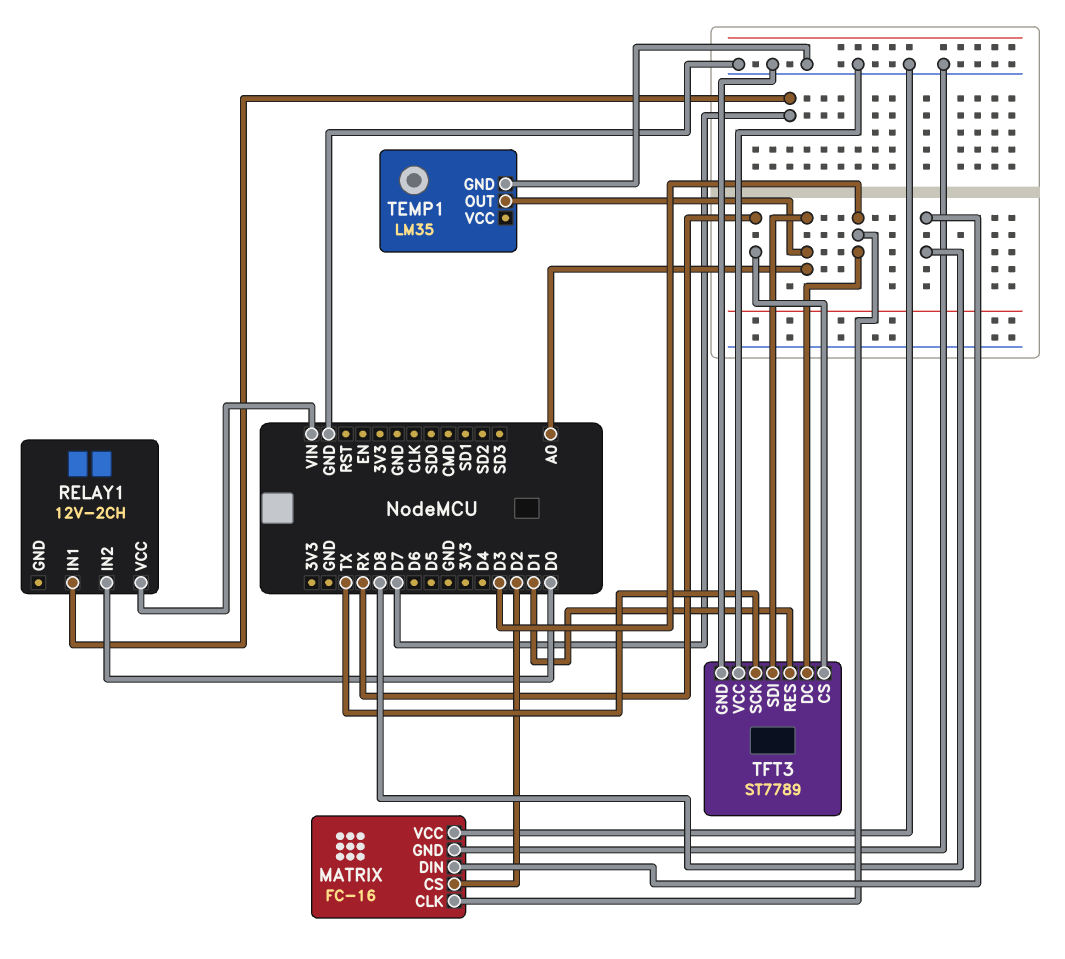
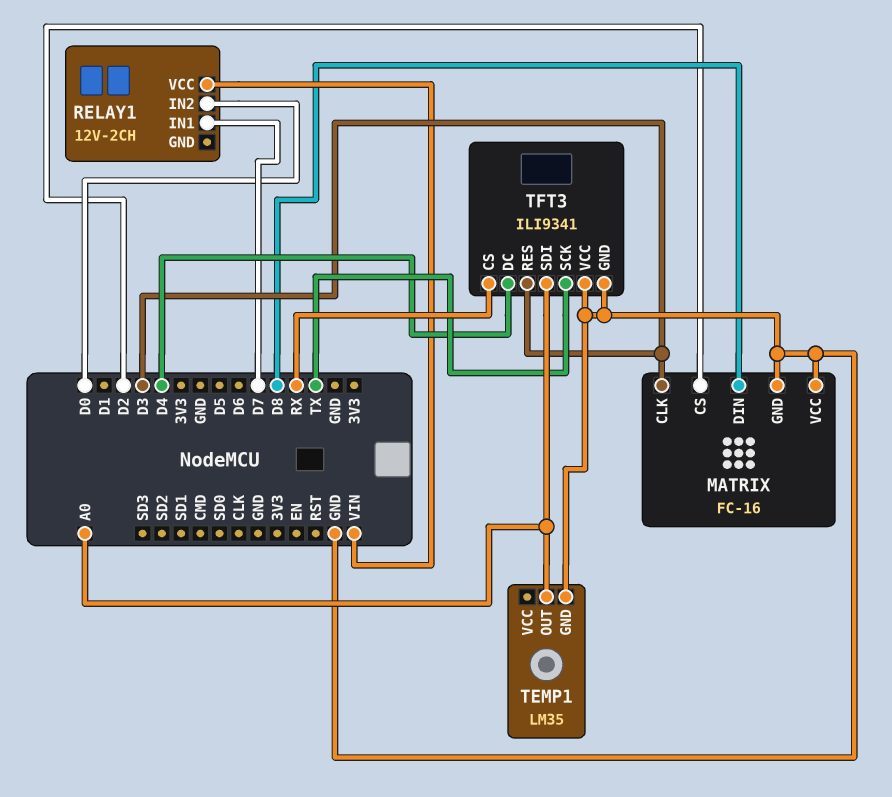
TFT3: ST7789 -> ILI9341
TFT3 pin DC: D3 -> D4
TFT3 pin RES: D1 -> D3

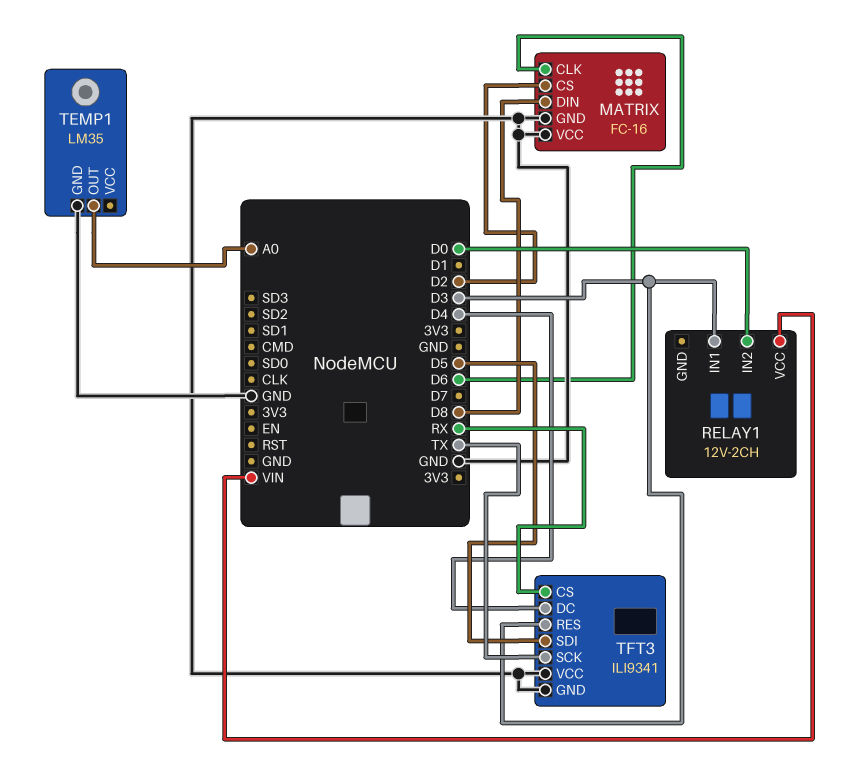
MATRIX pin CLK: D3 -> D6
RELAY1 pin IN1: D7 -> D3
TFT3 pin SDI: A0 -> D5

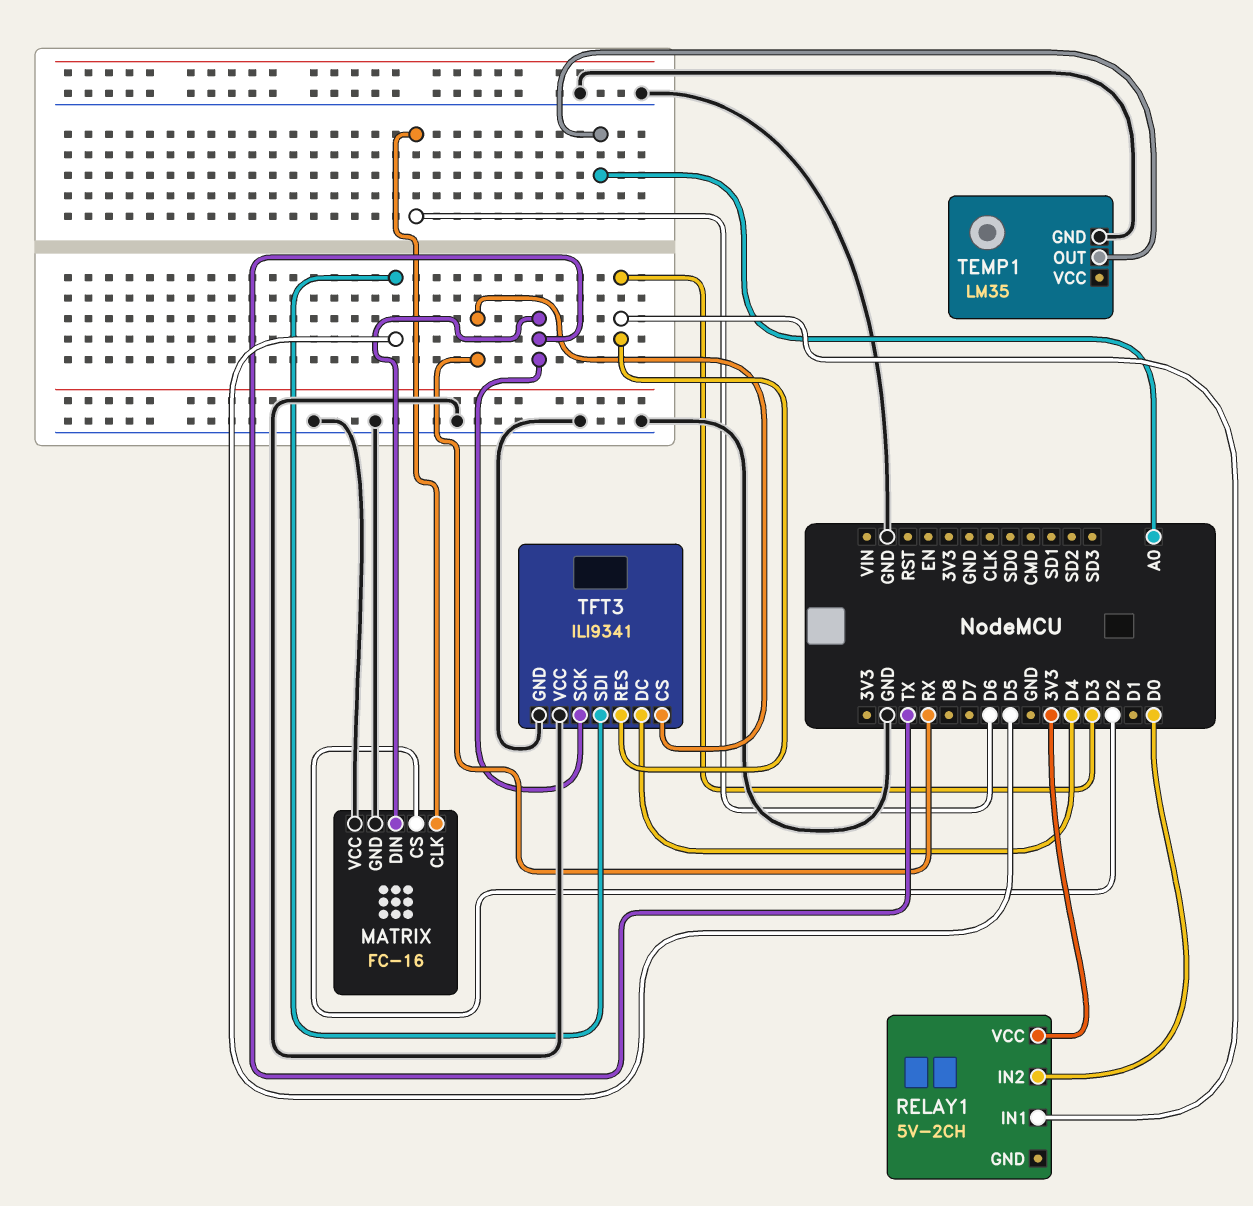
MATRIX pin DIN: D8 -> TX
RELAY1: 12V-2CH -> 5V-2CH
RELAY1 pin VCC: VIN -> 3V3

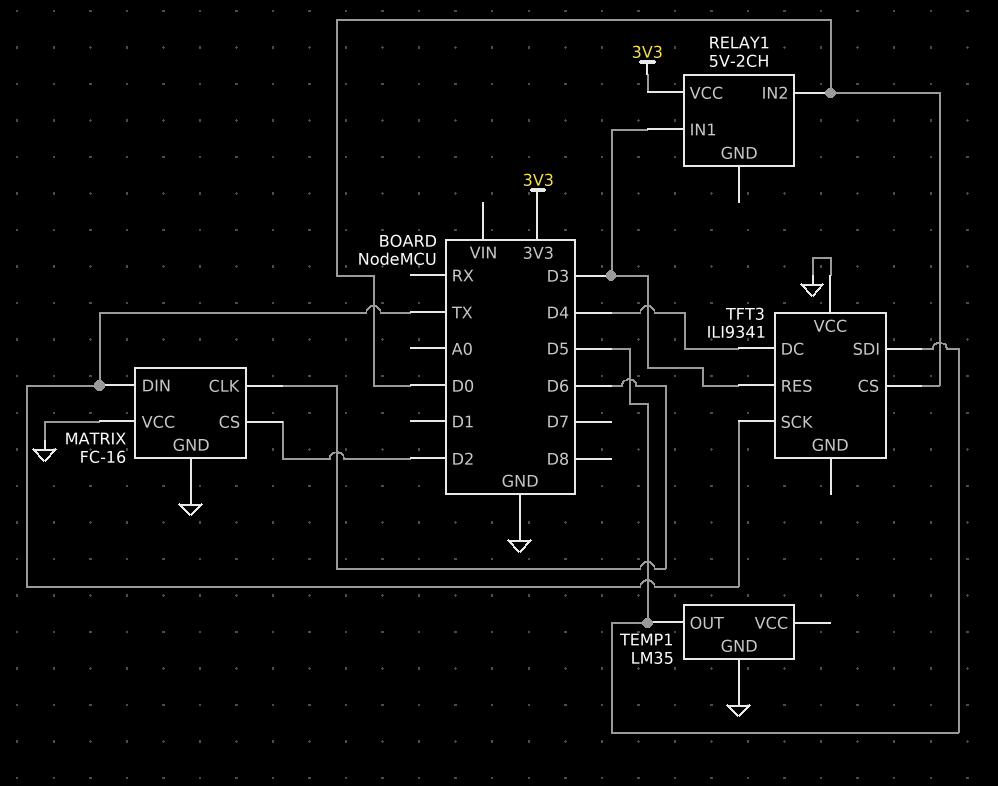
TEMP1 pin OUT: A0 -> D5
TFT3 pin CS: RX -> D0
TFT3 pin GND: GND -> none

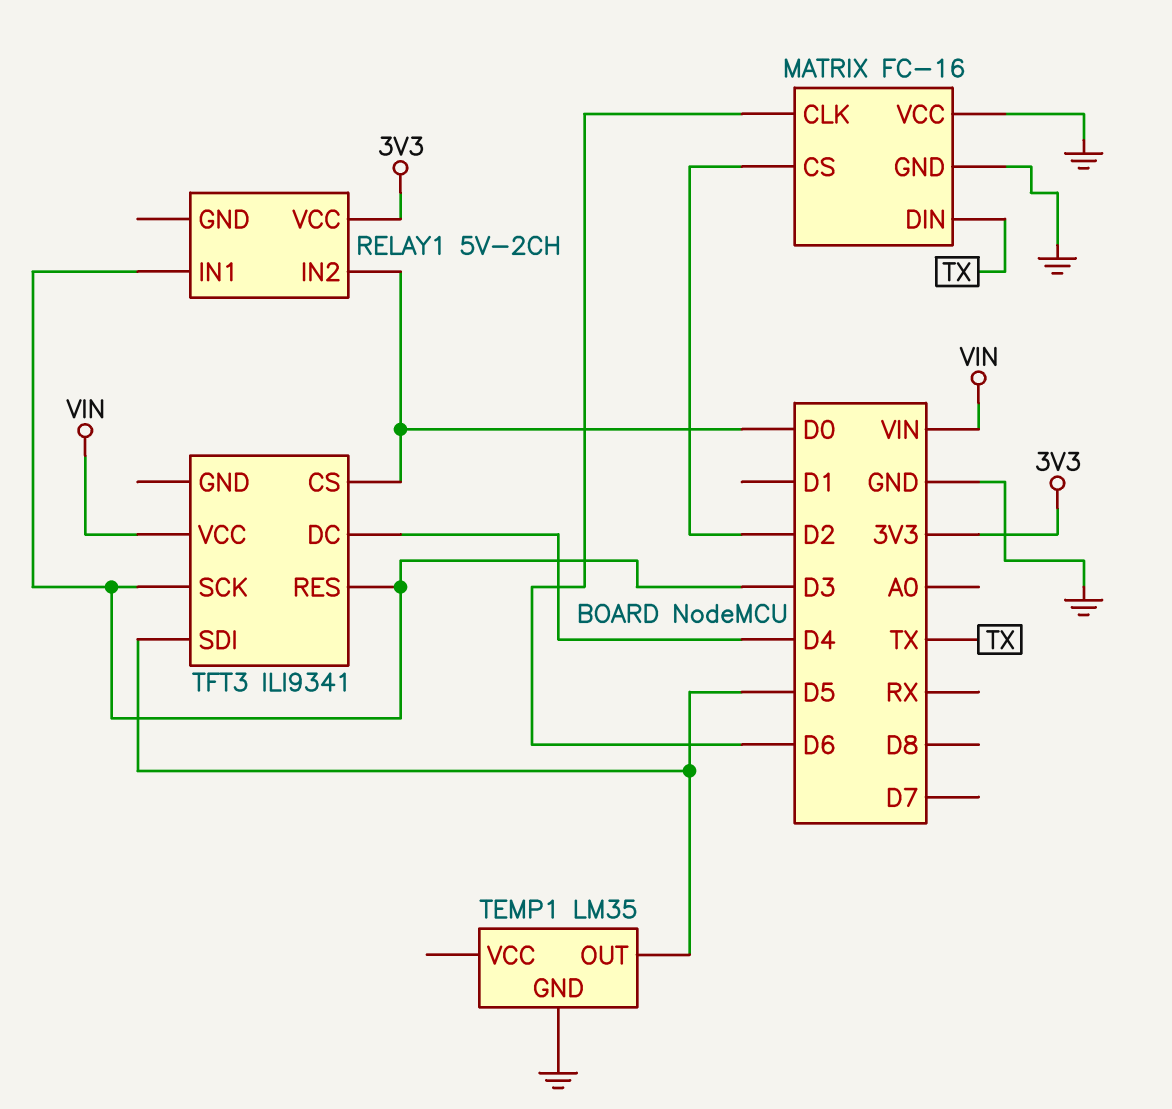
TFT3 pin SCK: TX -> D3
TFT3 pin VCC: GND -> VIN

